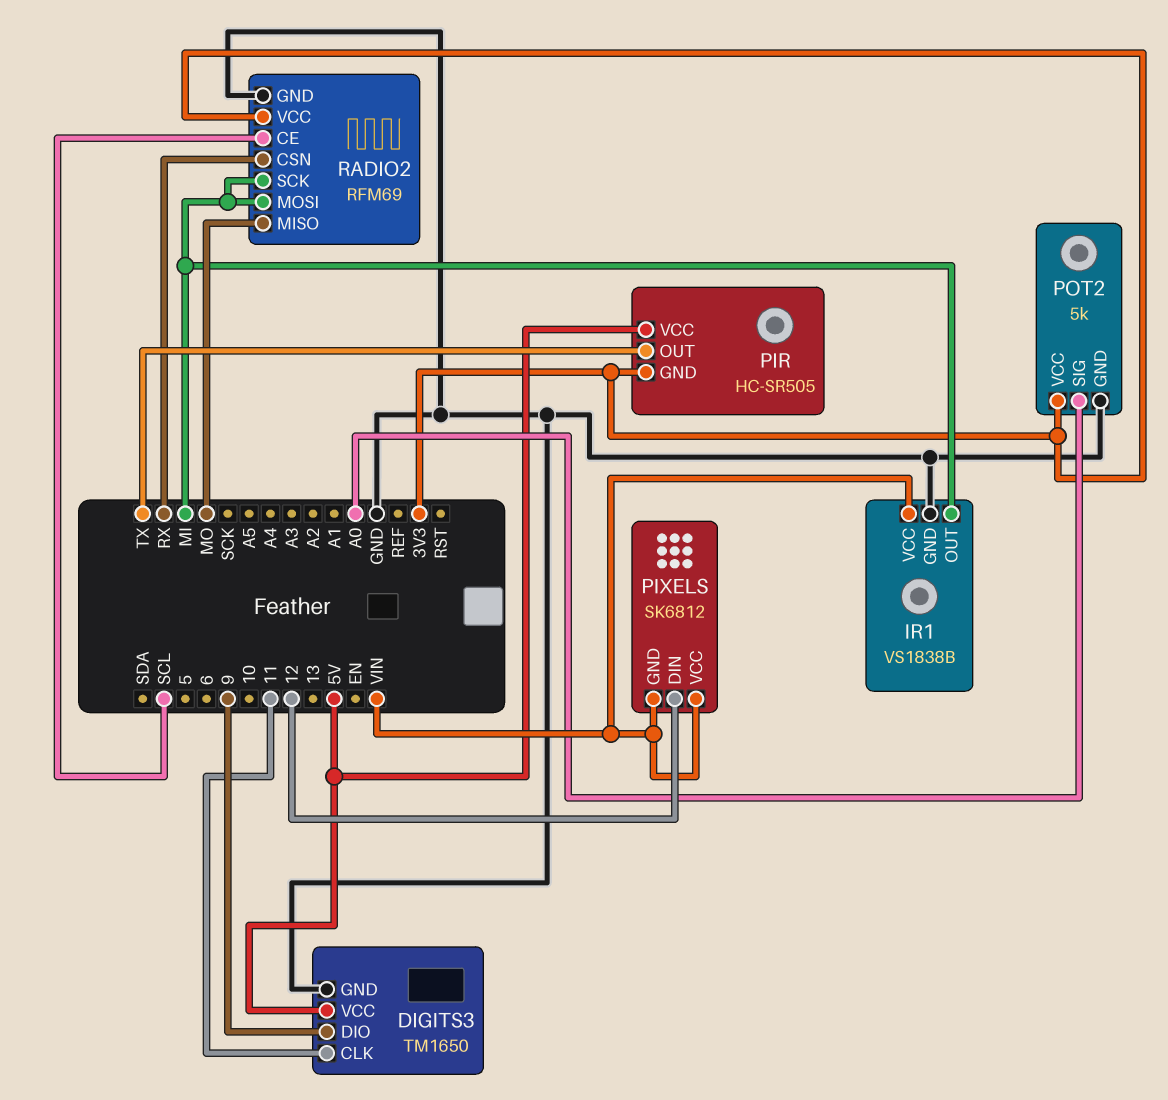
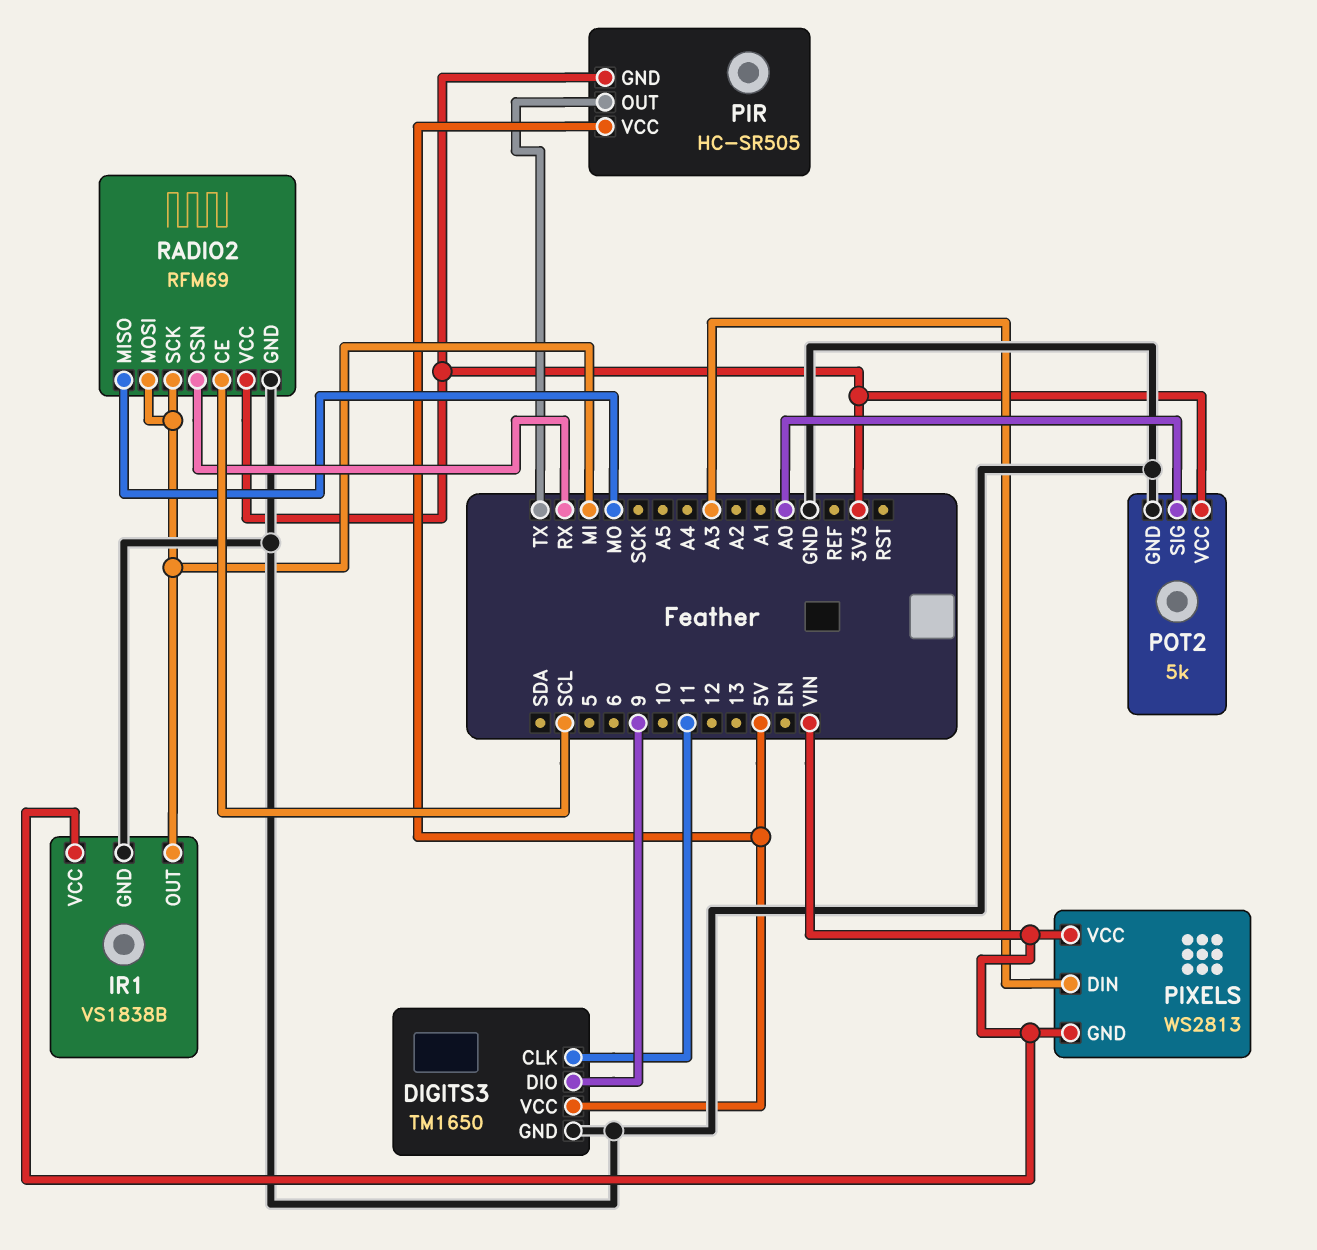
PIXELS: SK6812 -> WS2813
PIXELS pin DIN: 12 -> A3

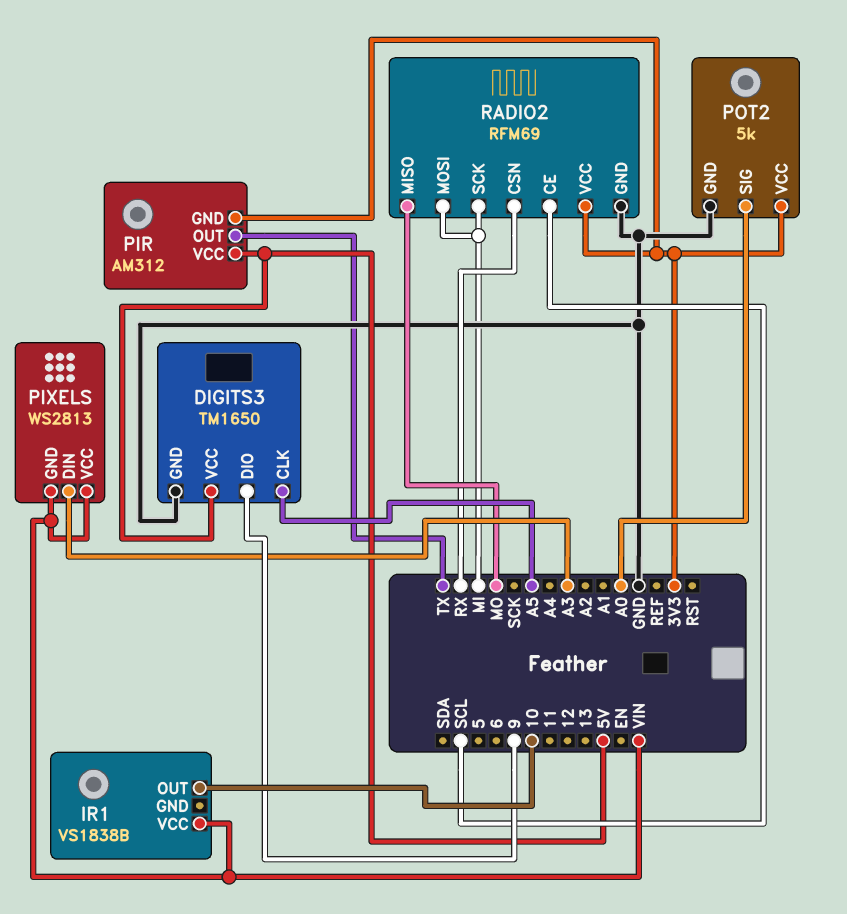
DIGITS3 pin CLK: 11 -> A5
IR1 pin GND: GND -> none
IR1 pin OUT: MI -> 10
PIR: HC-SR505 -> AM312

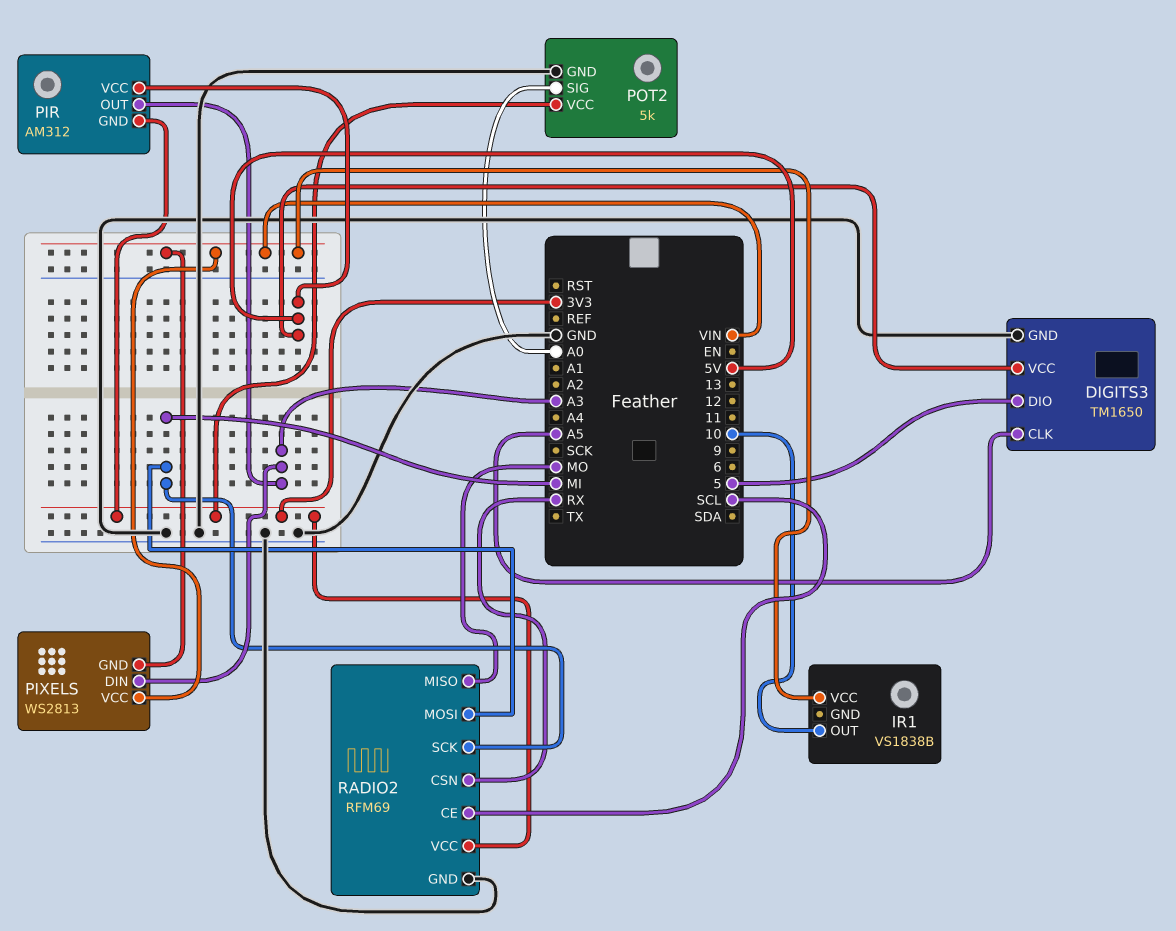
DIGITS3 pin DIO: 9 -> 5
PIR pin OUT: TX -> A3

